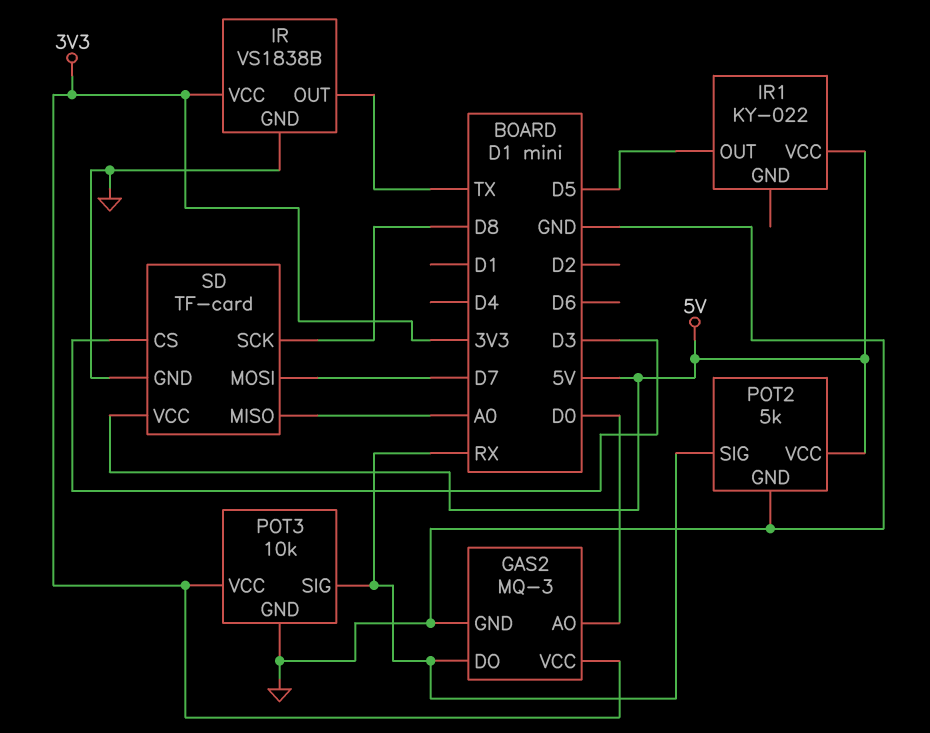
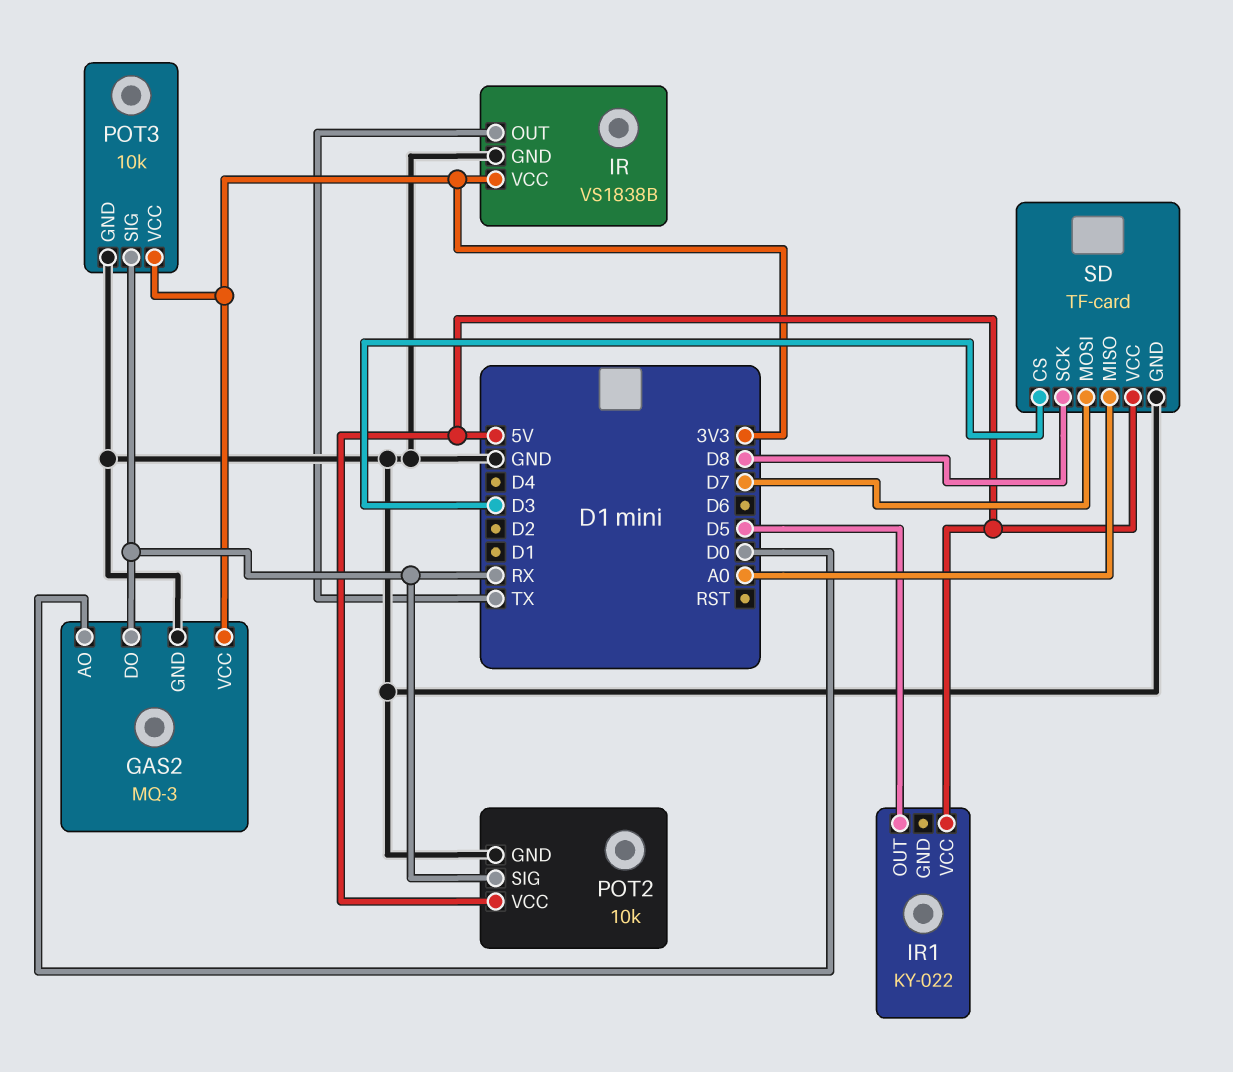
POT2: 5k -> 10k

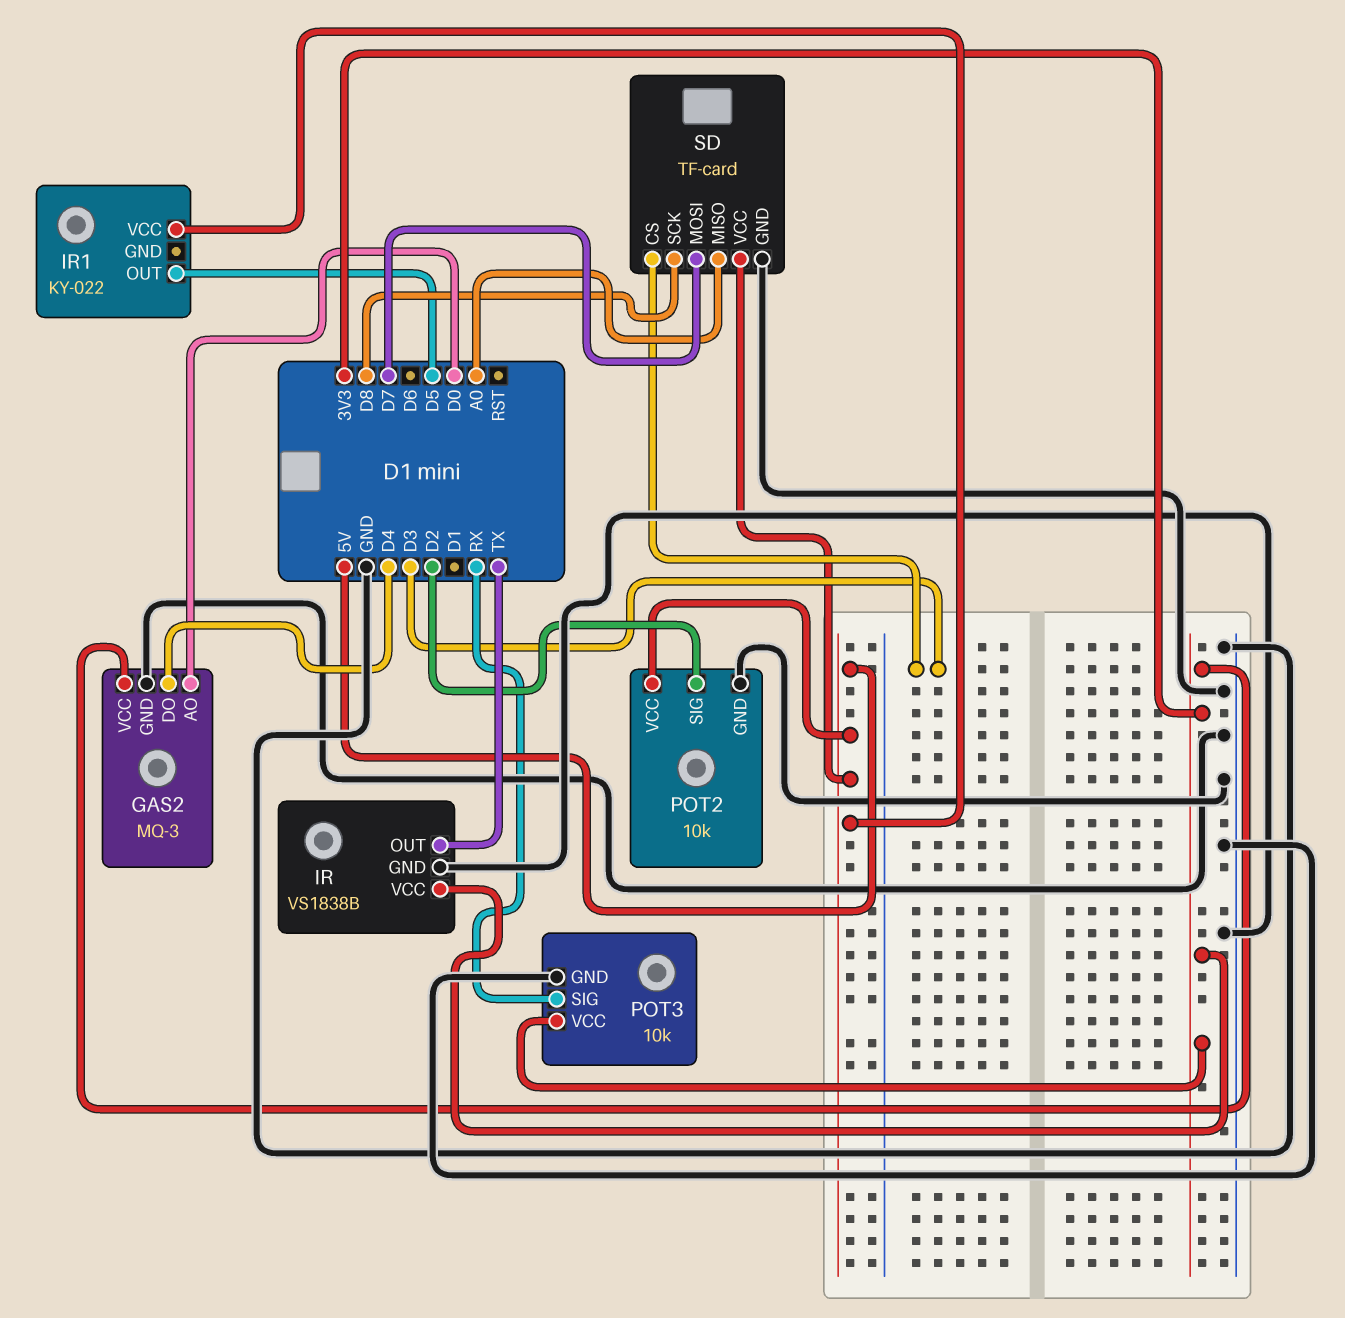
GAS2 pin DO: RX -> D4
POT2 pin SIG: RX -> D2

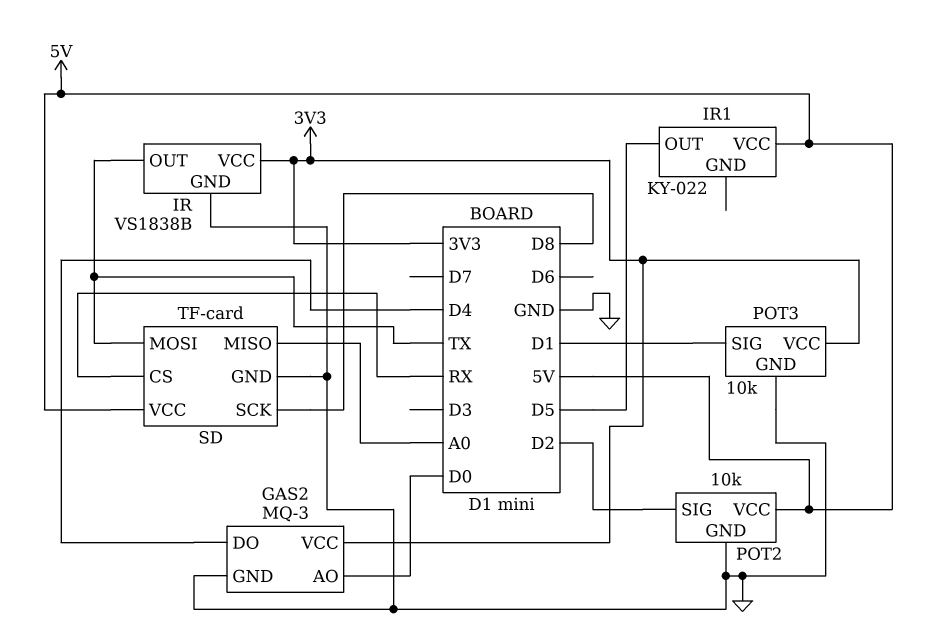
POT3 pin SIG: RX -> D1
SD pin CS: D3 -> RX
SD pin MOSI: D7 -> TX

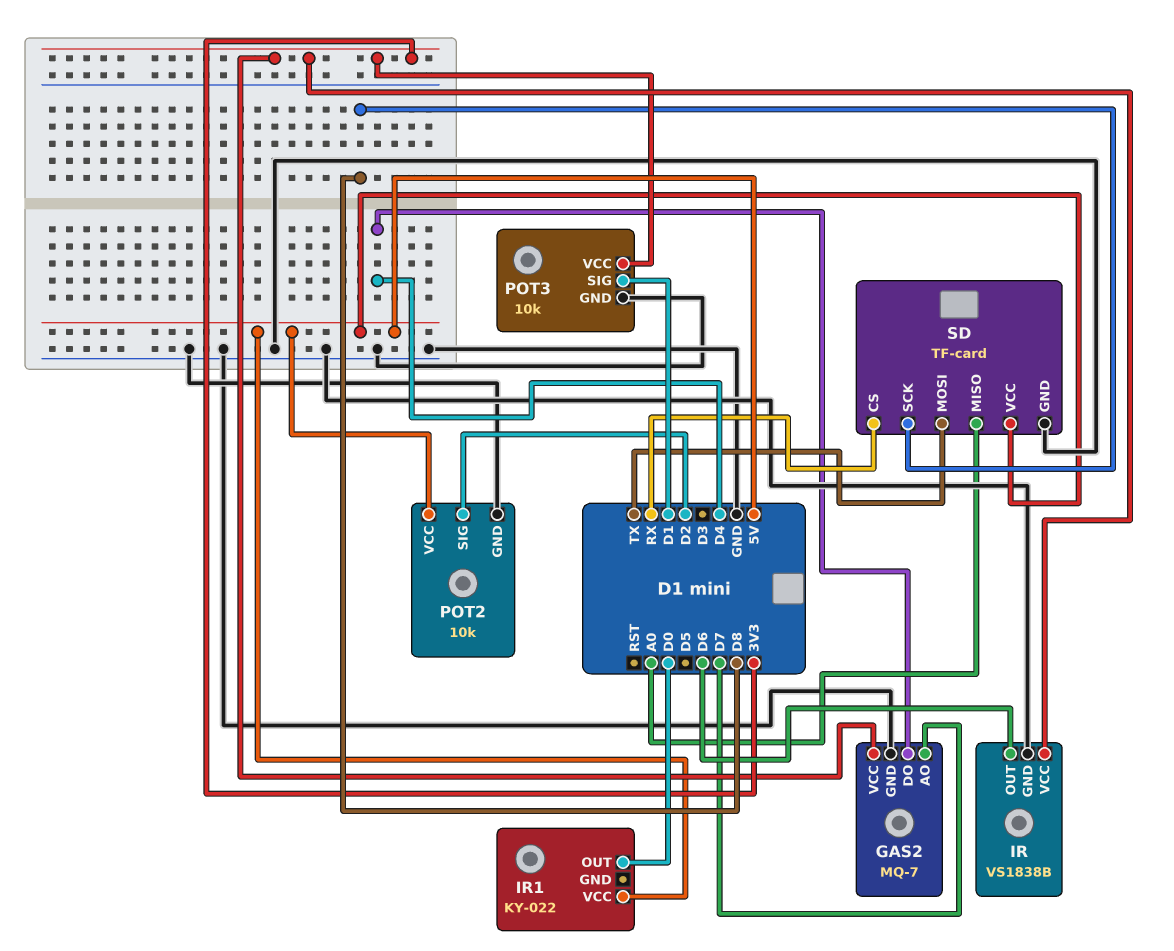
GAS2: MQ-3 -> MQ-7
GAS2 pin AO: D0 -> D7
IR pin OUT: TX -> D6
IR1 pin OUT: D5 -> D0

